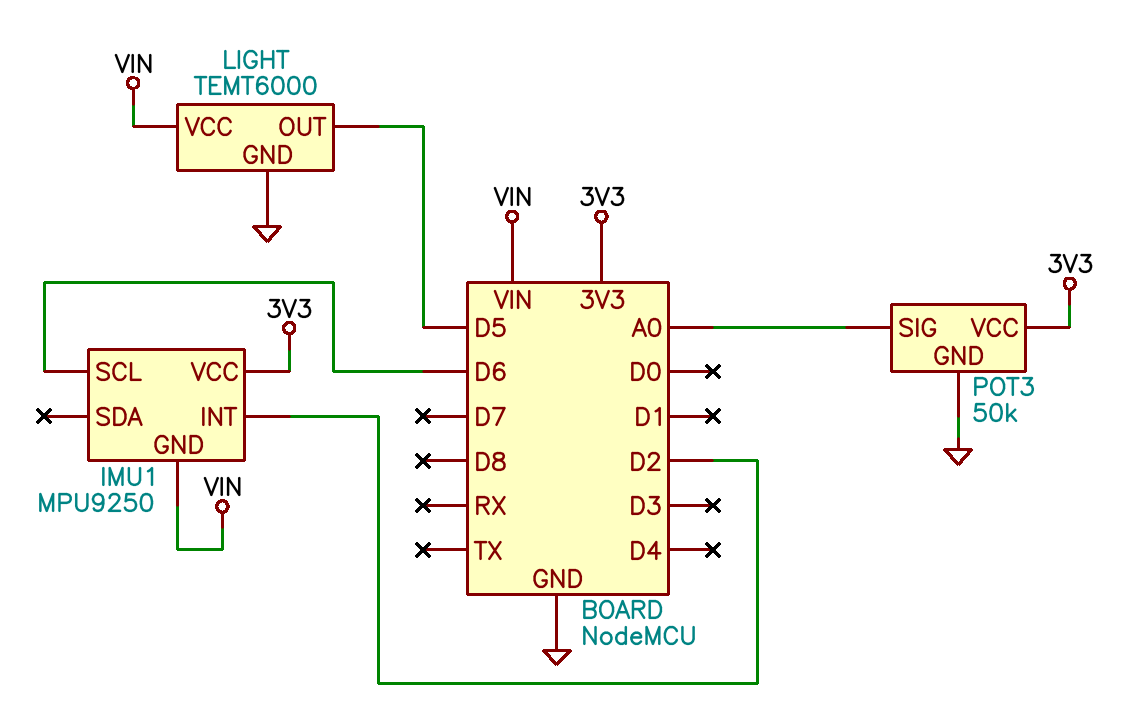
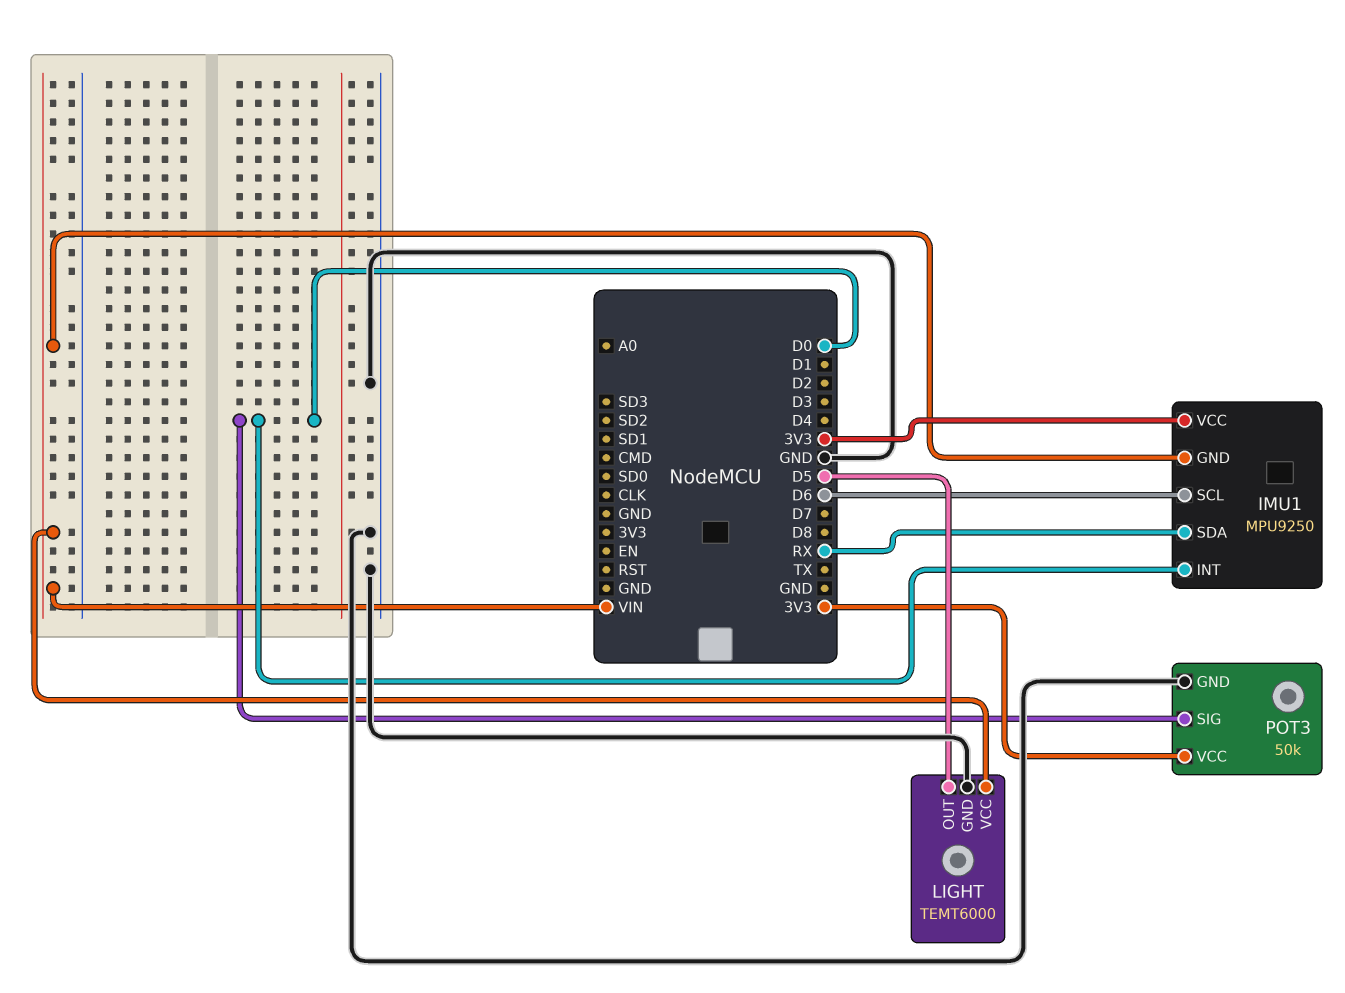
IMU1 pin INT: D2 -> D0
IMU1 pin SDA: none -> RX
POT3 pin SIG: A0 -> D0

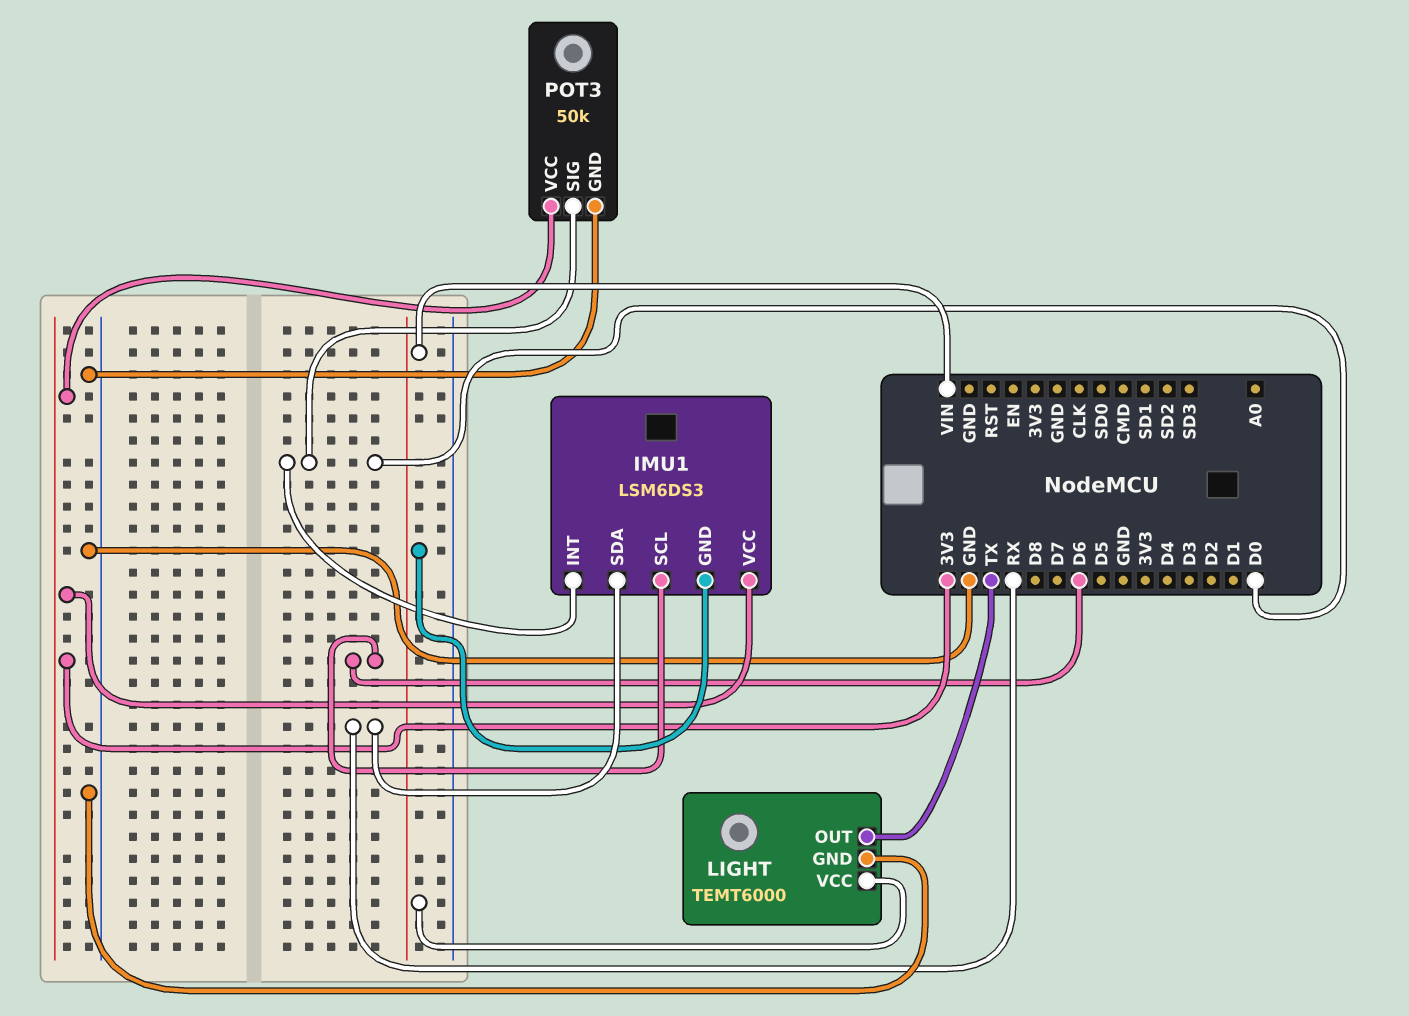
IMU1: MPU9250 -> LSM6DS3
LIGHT pin OUT: D5 -> TX

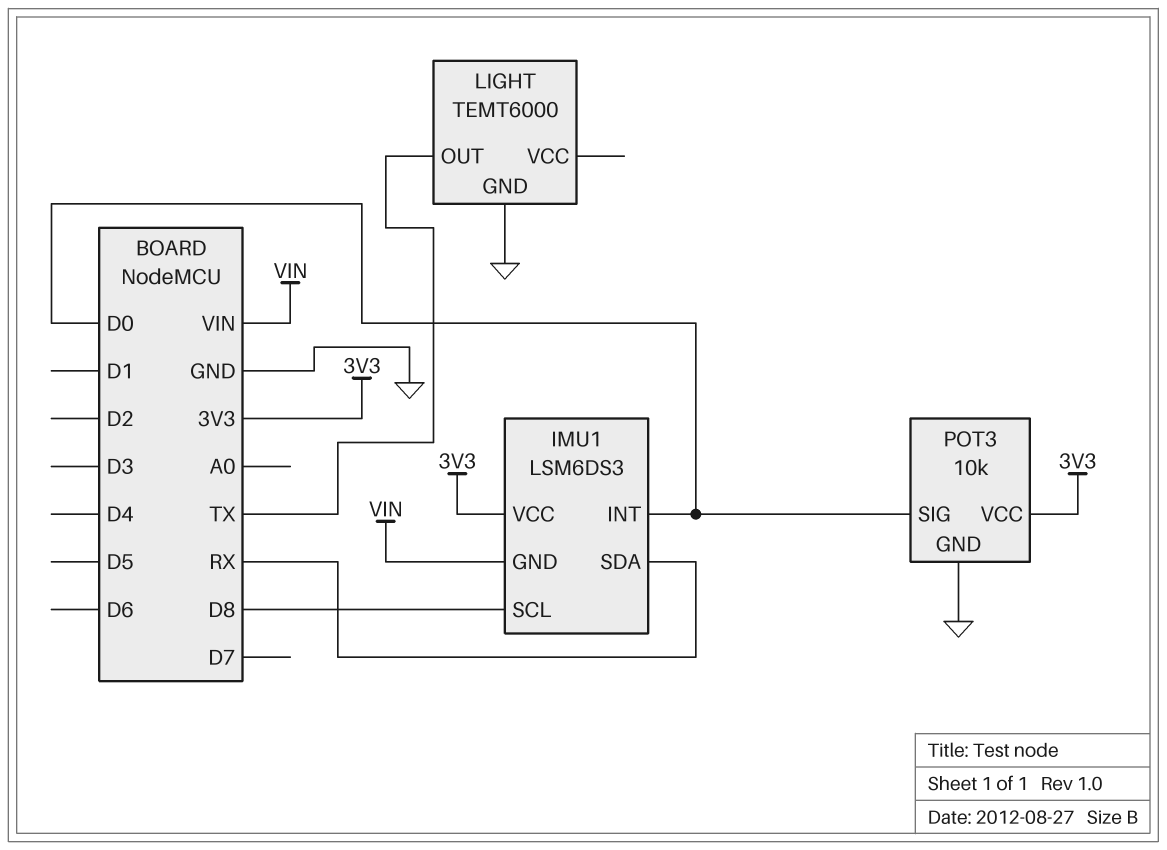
IMU1 pin SCL: D6 -> D8
LIGHT pin VCC: VIN -> none
POT3: 50k -> 10k

